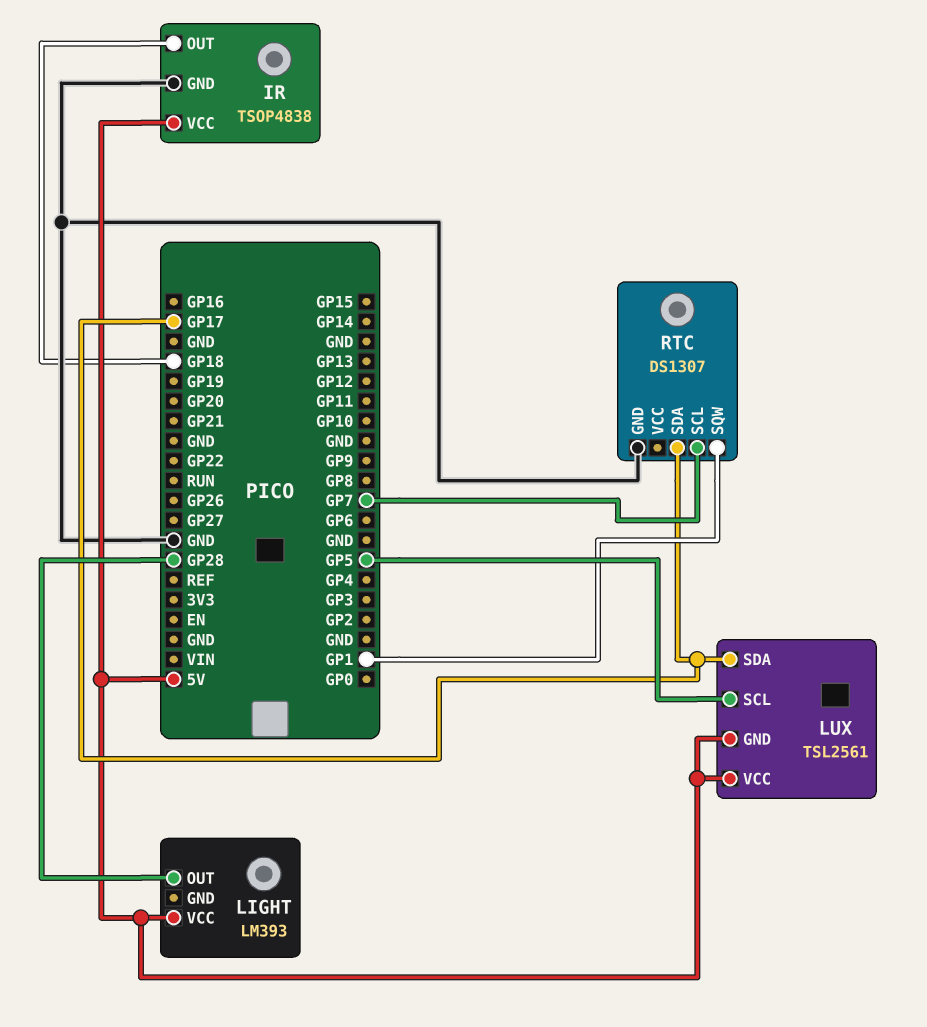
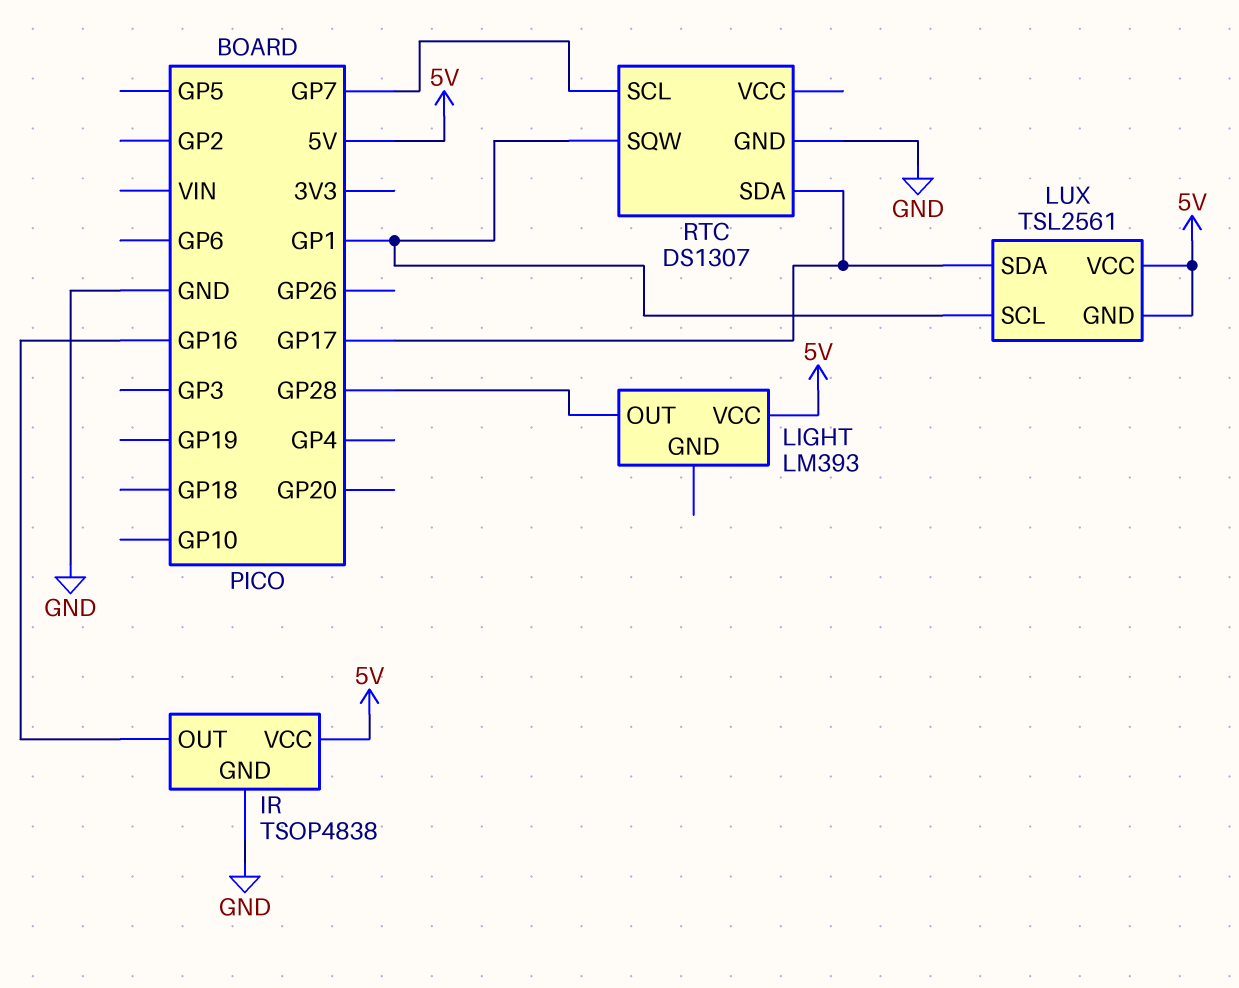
IR pin OUT: GP18 -> GP16
LUX pin SCL: GP5 -> GP1

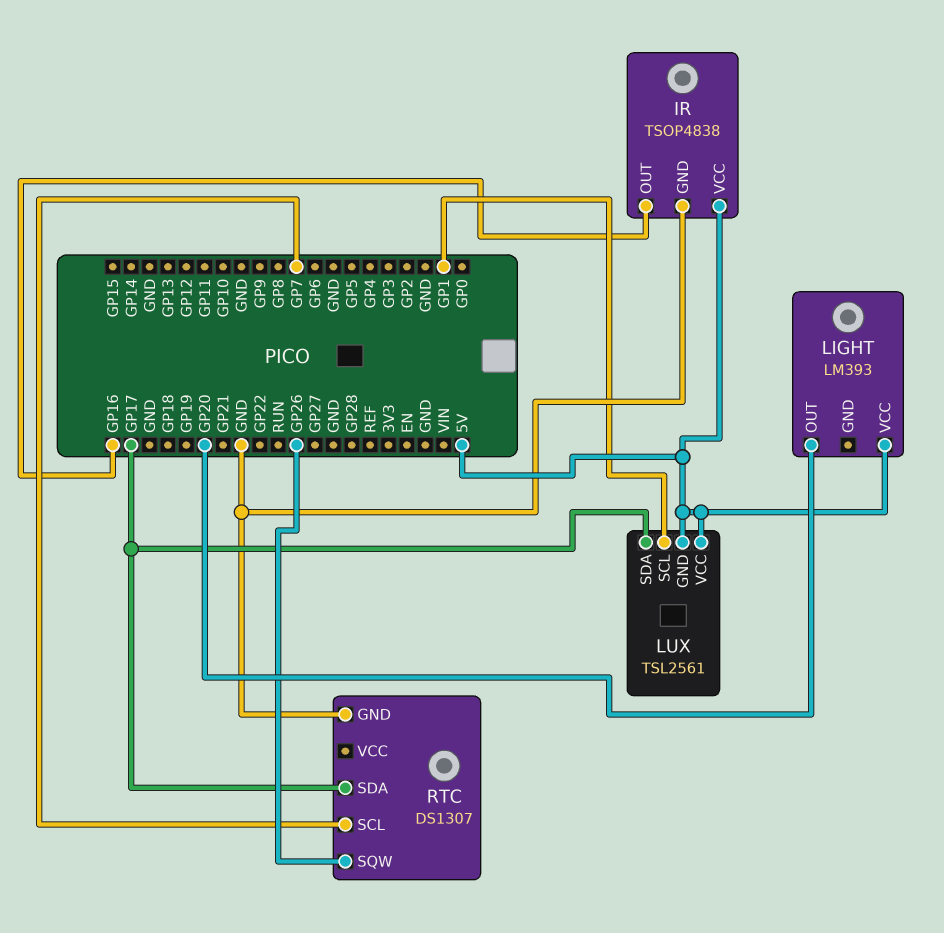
LIGHT pin OUT: GP28 -> GP20
RTC pin SQW: GP1 -> GP26

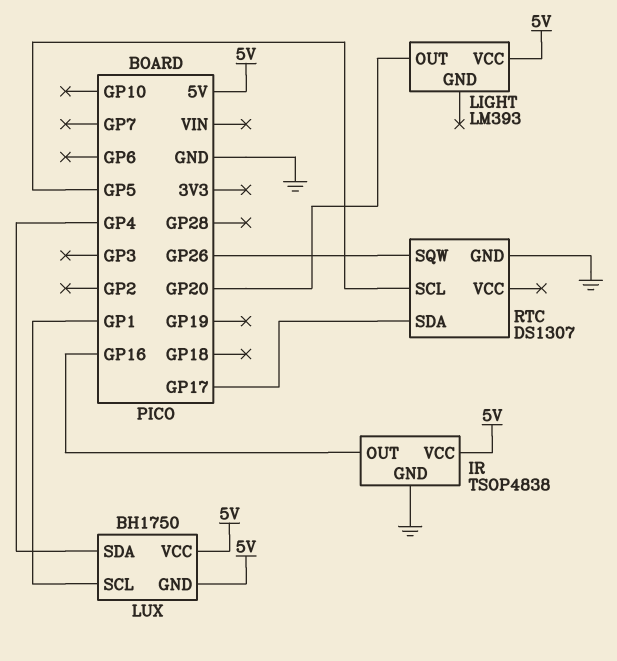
LUX: TSL2561 -> BH1750
LUX pin SDA: GP17 -> GP4
RTC pin SCL: GP7 -> GP5

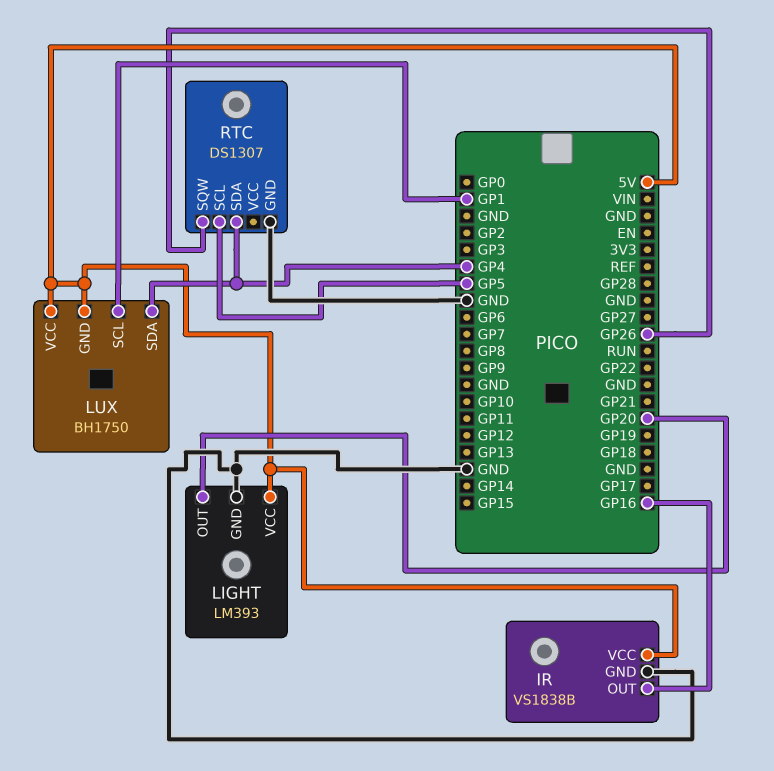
IR: TSOP4838 -> VS1838B
LIGHT pin GND: none -> GND
RTC pin SDA: GP17 -> GP4

